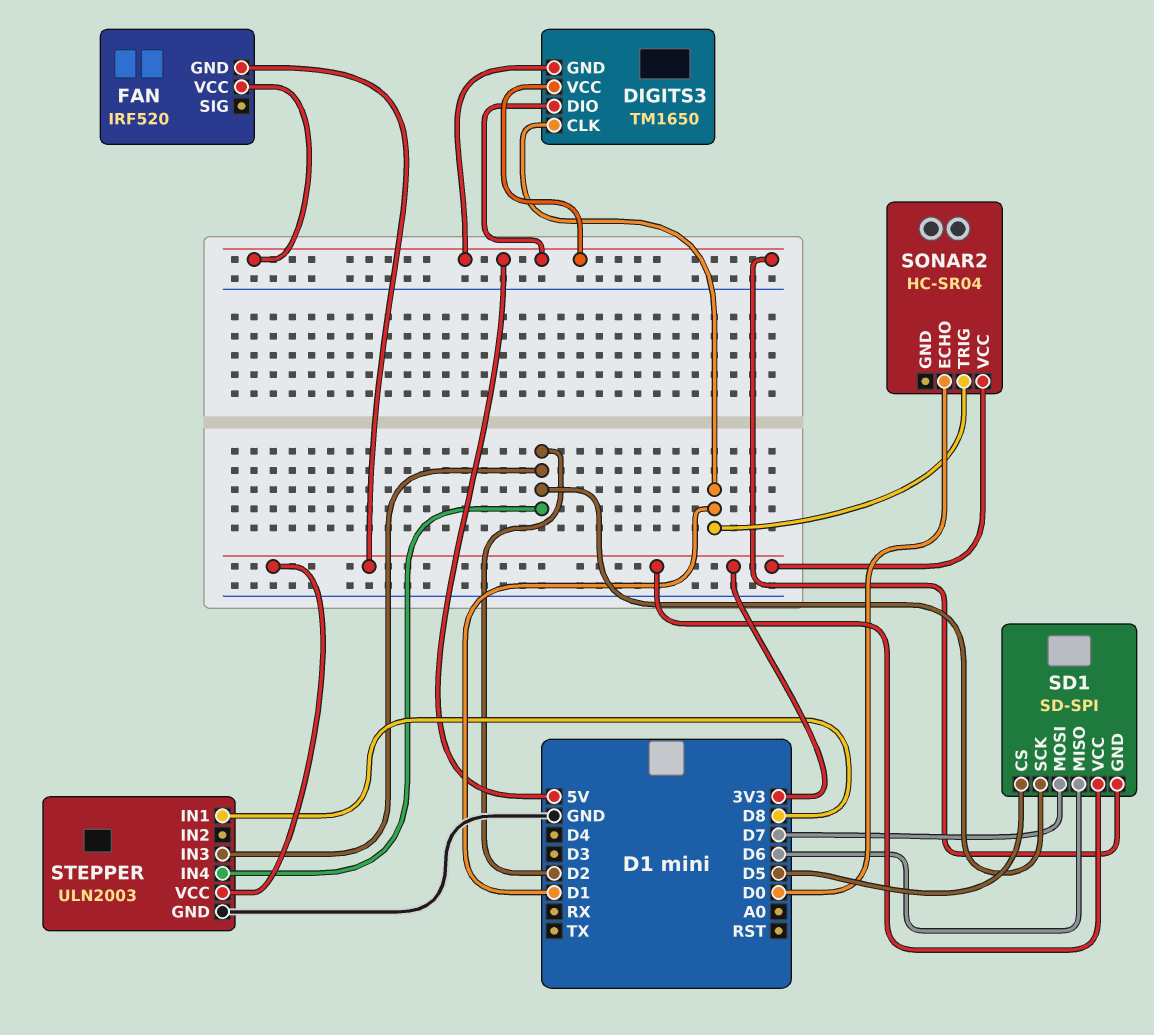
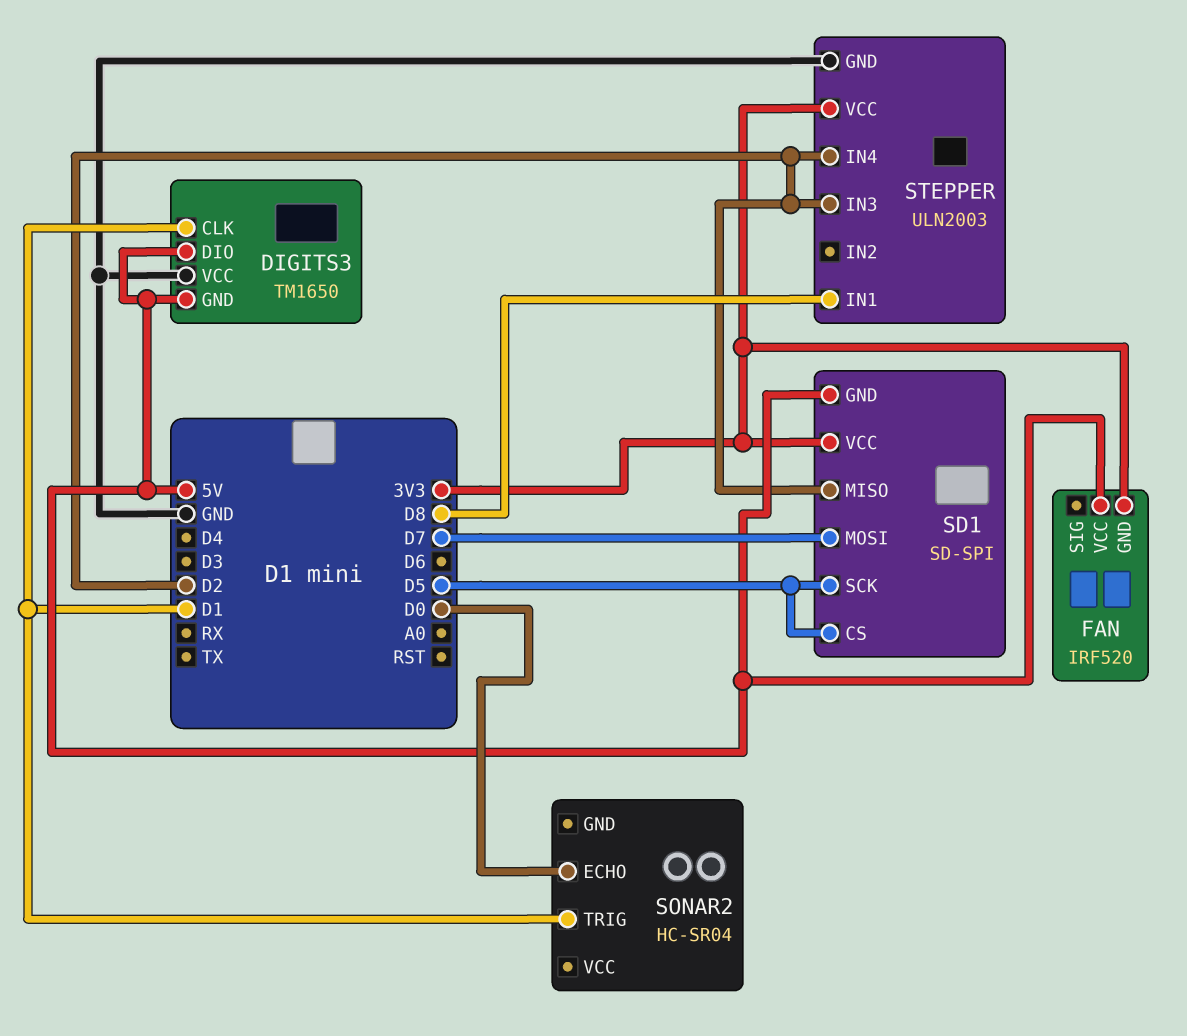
DIGITS3 pin VCC: 5V -> GND
SD1 pin MISO: D6 -> D2
SD1 pin SCK: D2 -> D5
SONAR2 pin VCC: 3V3 -> none

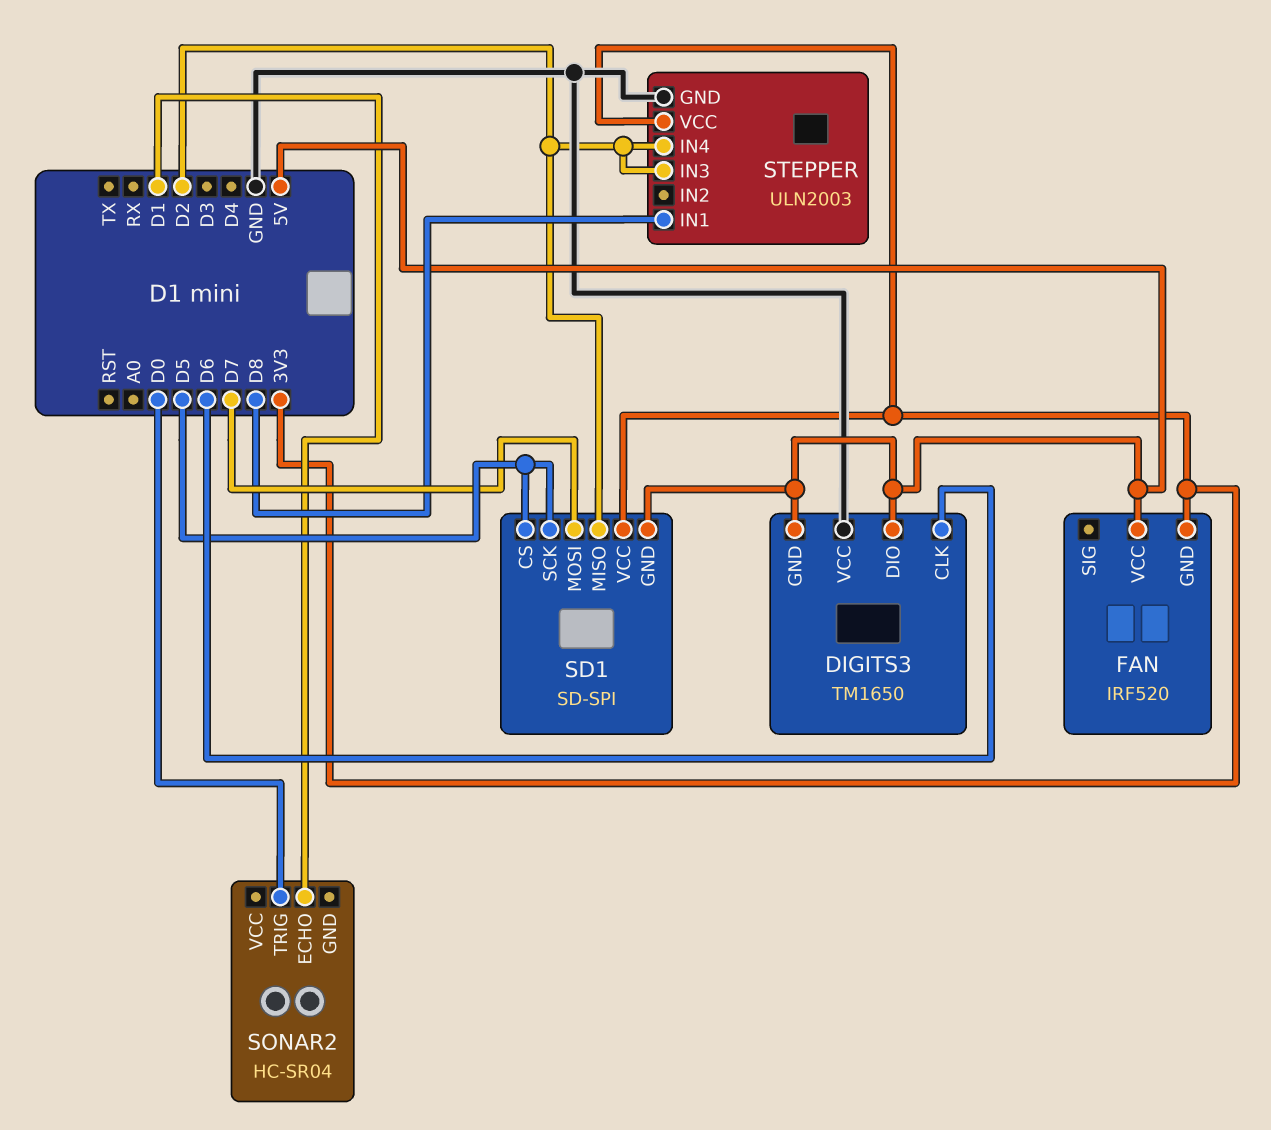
DIGITS3 pin CLK: D1 -> D6
SONAR2 pin ECHO: D0 -> D1
SONAR2 pin TRIG: D1 -> D0

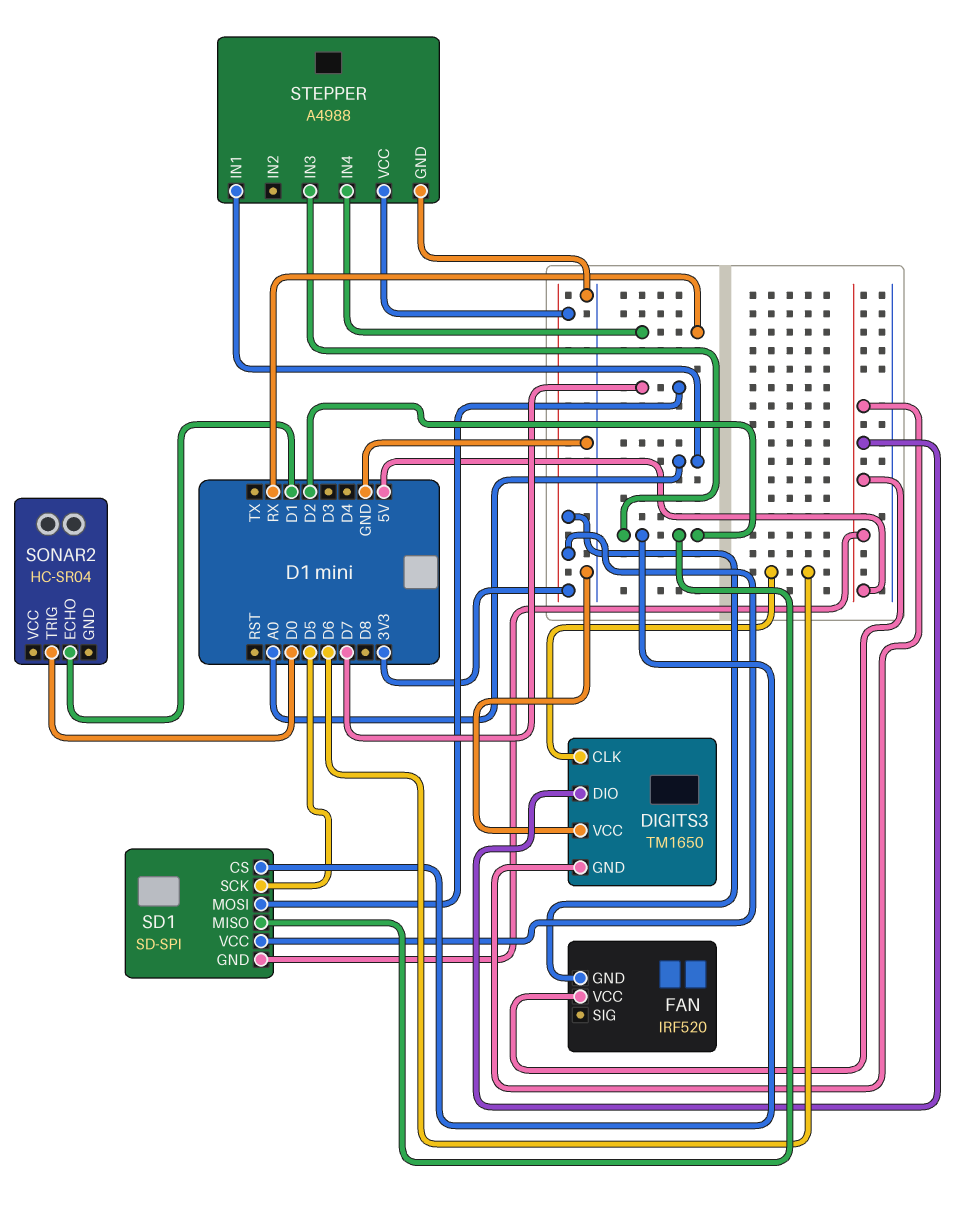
SD1 pin CS: D5 -> D2
STEPPER: ULN2003 -> A4988
STEPPER pin IN1: D8 -> A0
STEPPER pin IN4: D2 -> RX

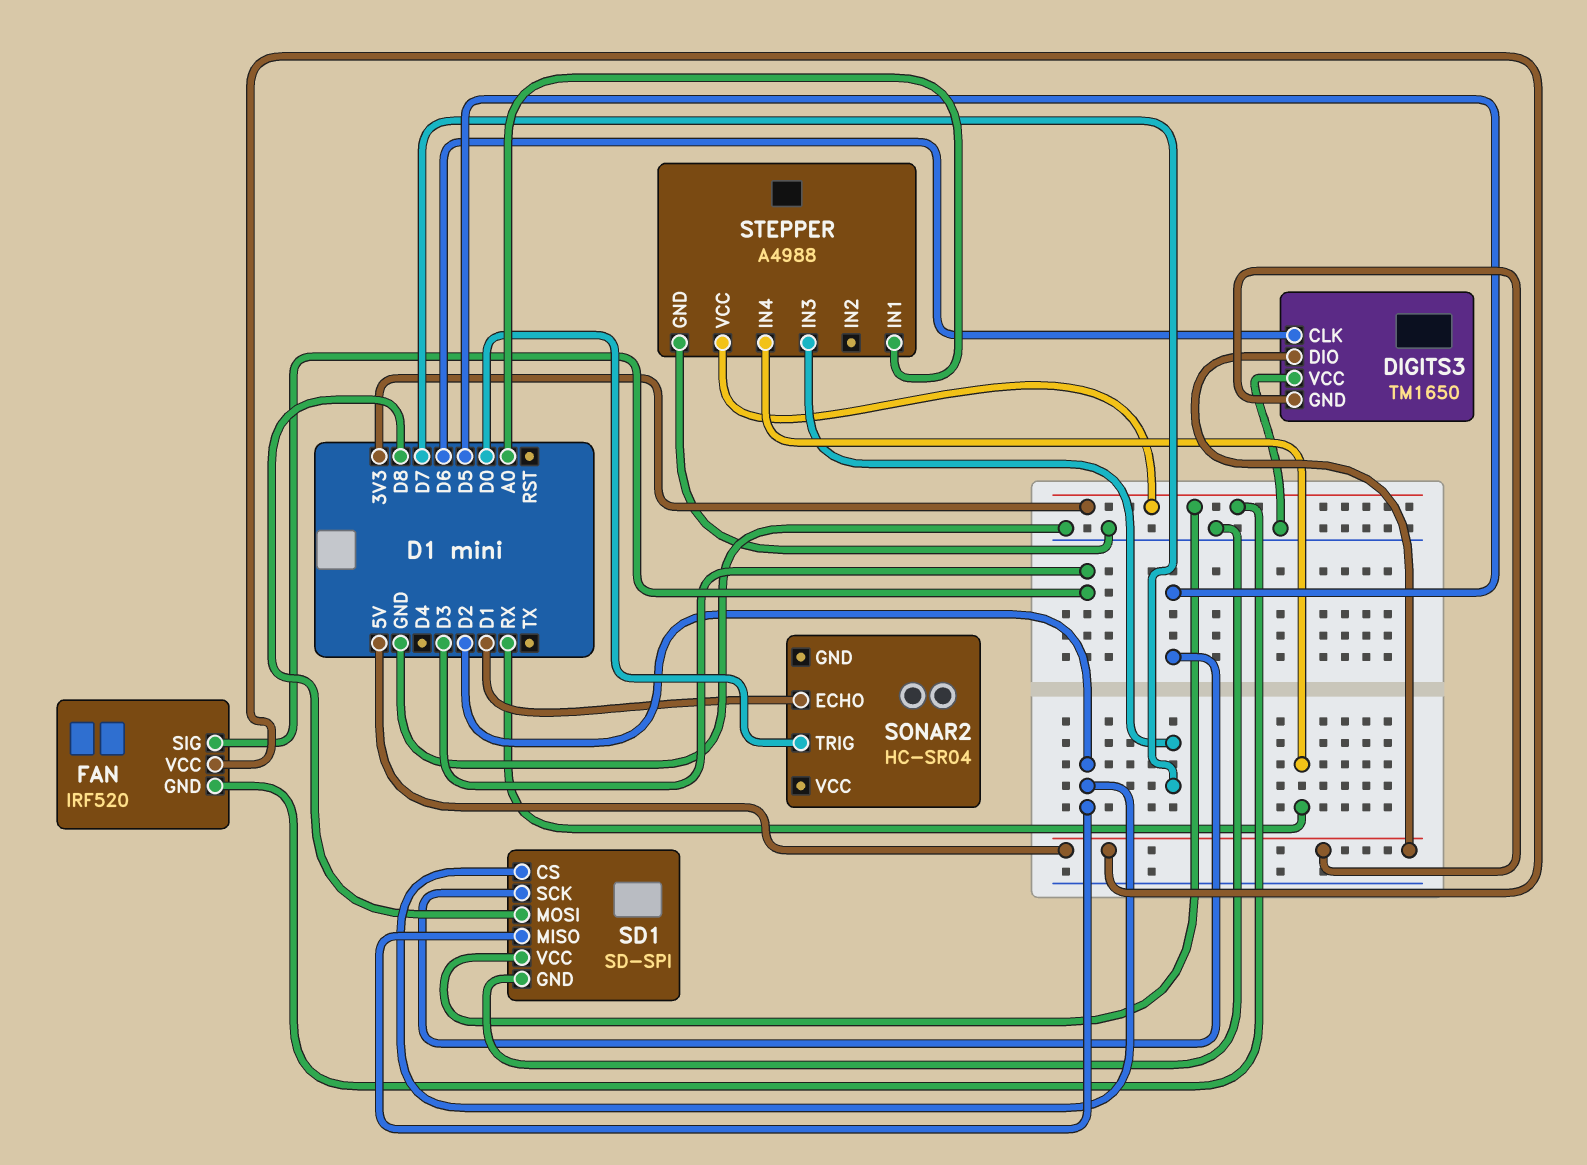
FAN pin SIG: none -> D3
SD1 pin GND: 5V -> GND
SD1 pin MOSI: D7 -> D8
STEPPER pin IN3: D2 -> D7

